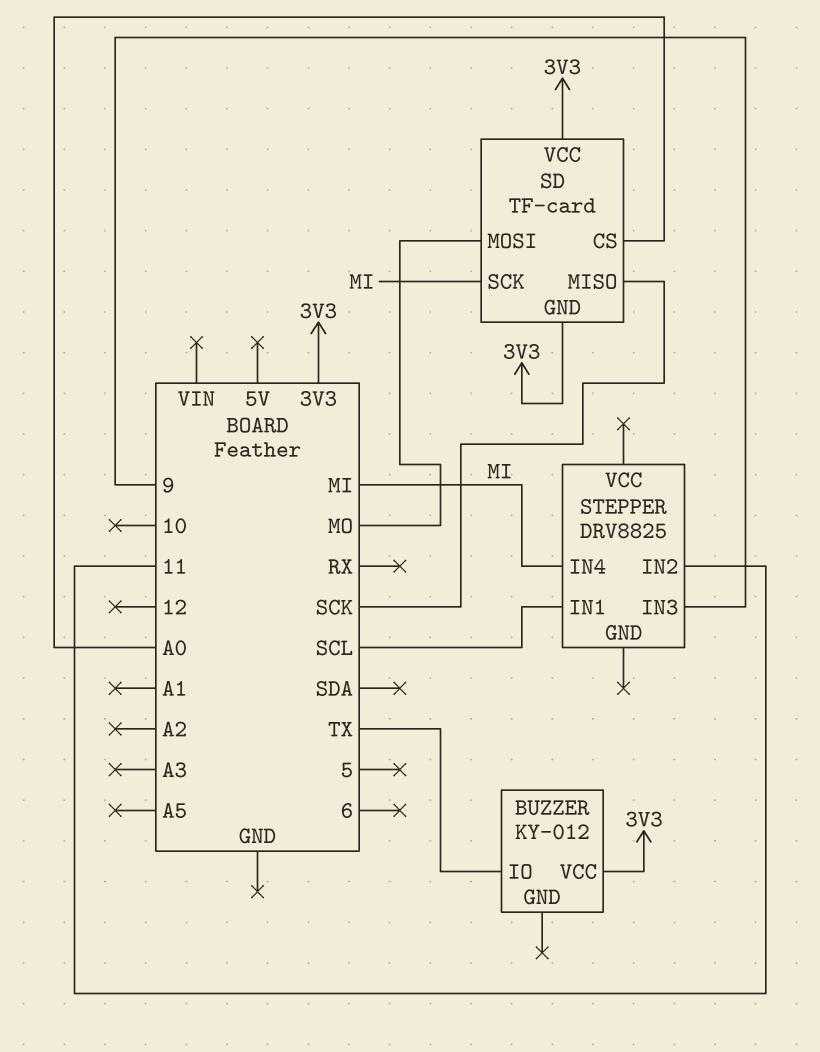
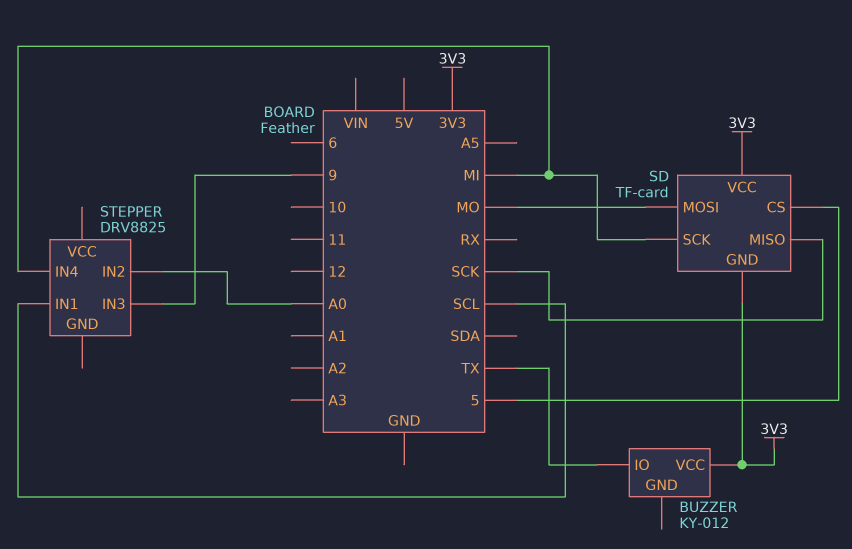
SD pin CS: A0 -> 5
STEPPER pin IN2: 11 -> A0

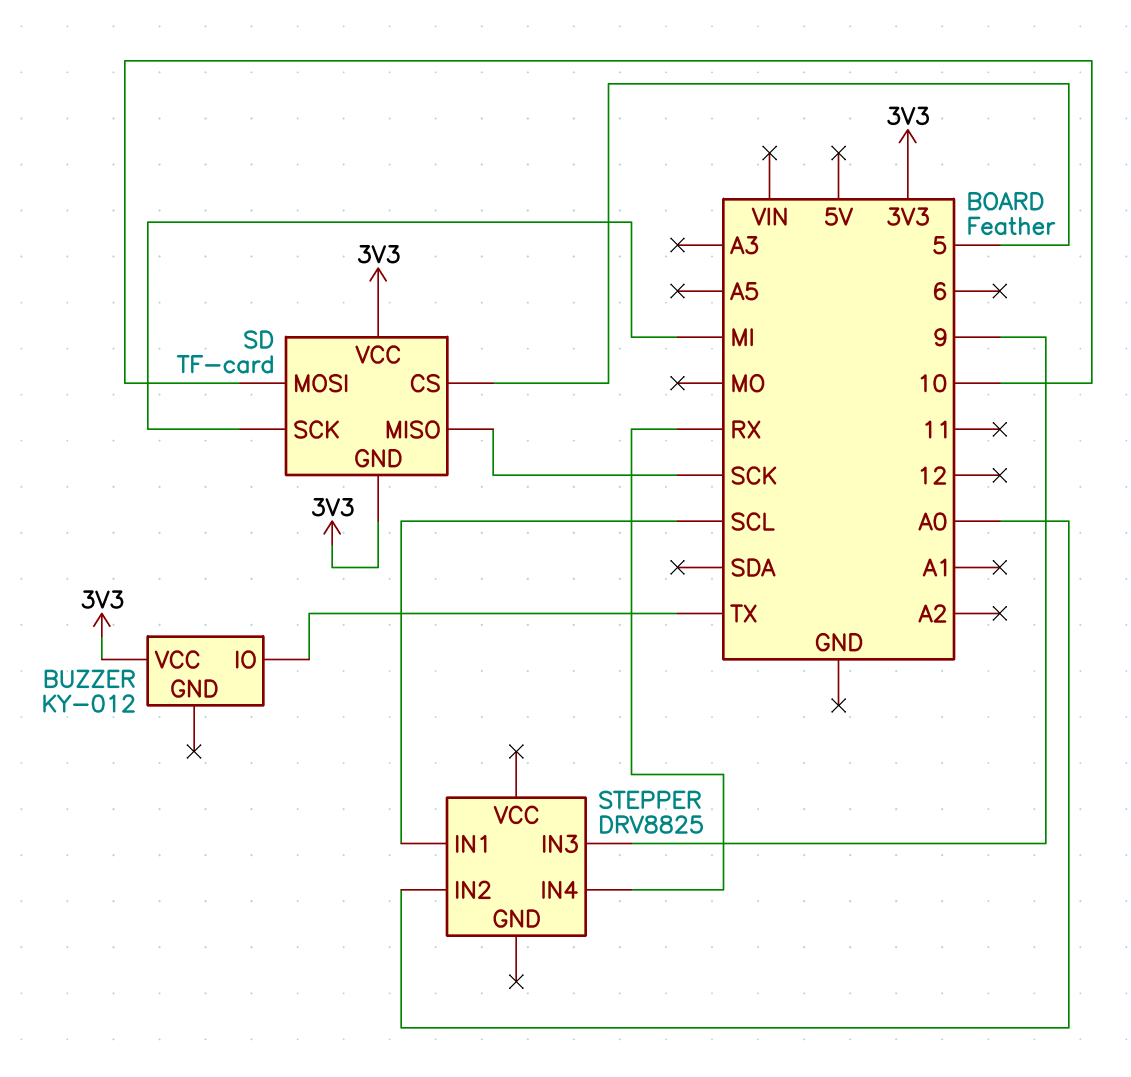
SD pin MOSI: MO -> 10
STEPPER pin IN4: MI -> RX

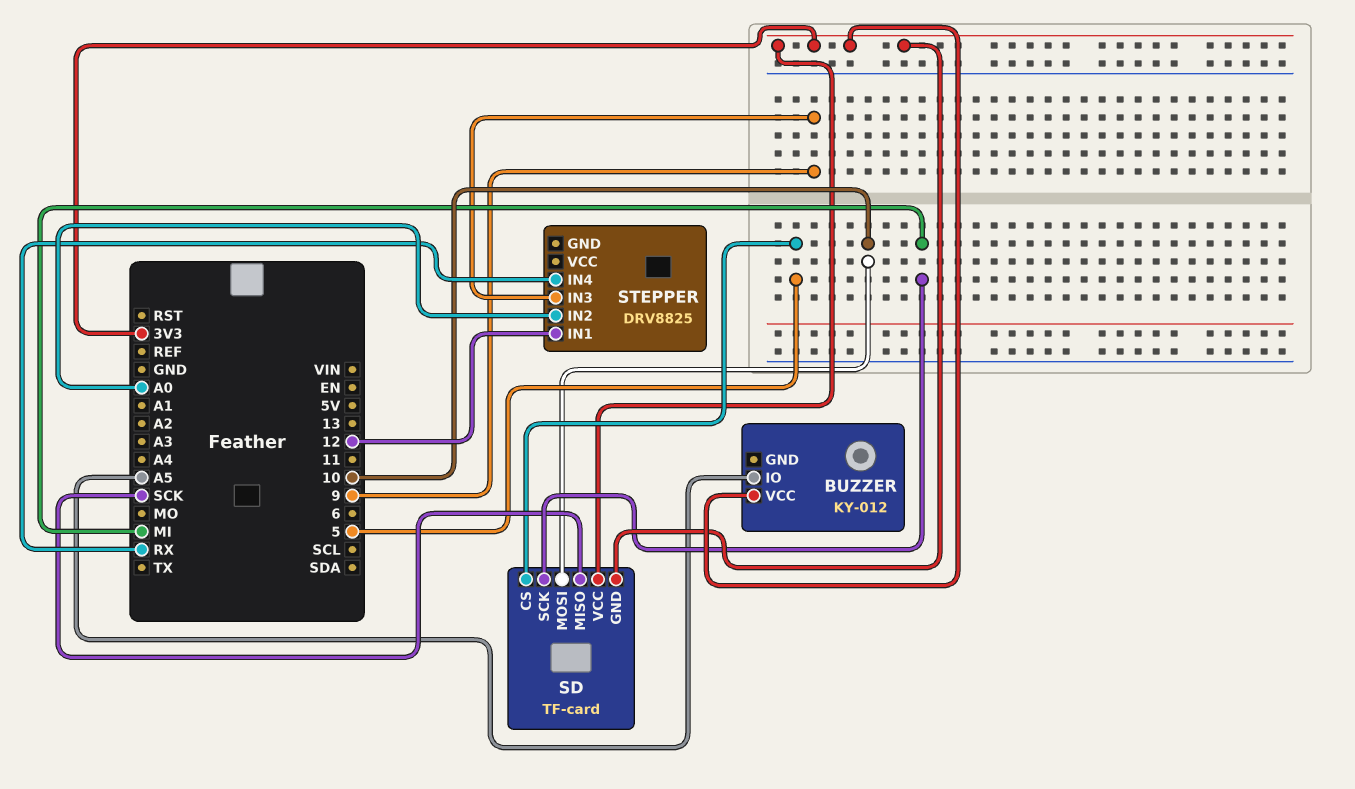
BUZZER pin IO: TX -> A5
STEPPER pin IN1: SCL -> 12

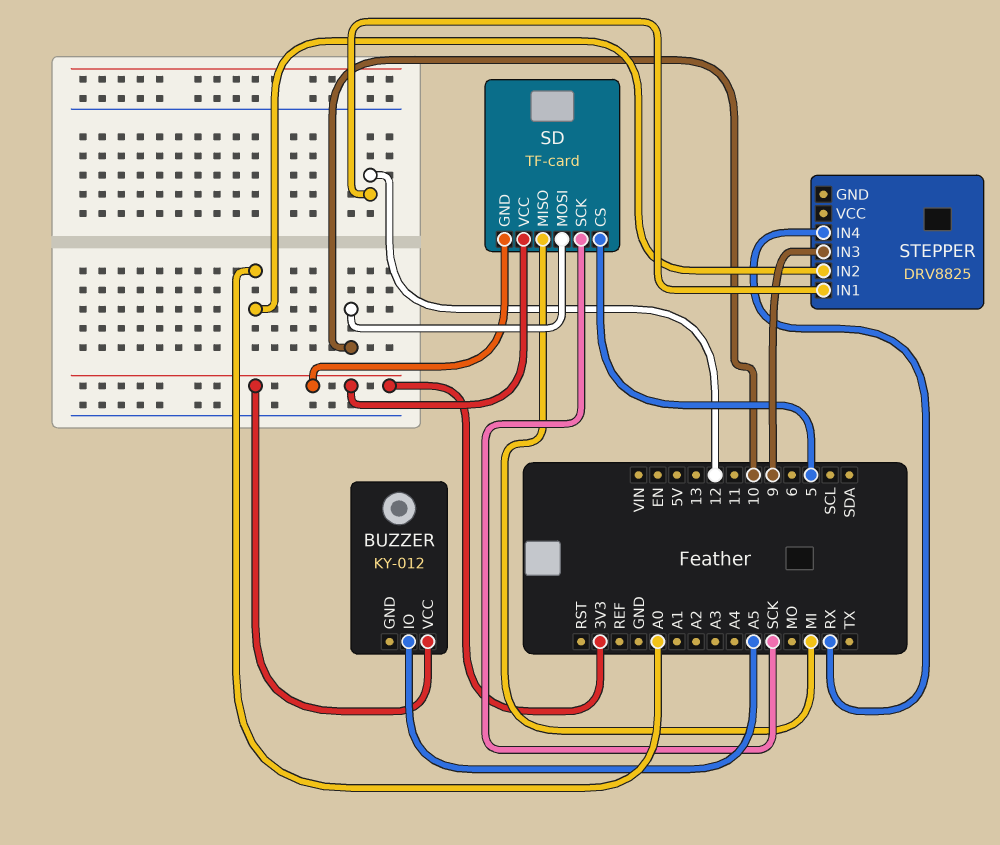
SD pin MISO: SCK -> MI
SD pin SCK: MI -> SCK

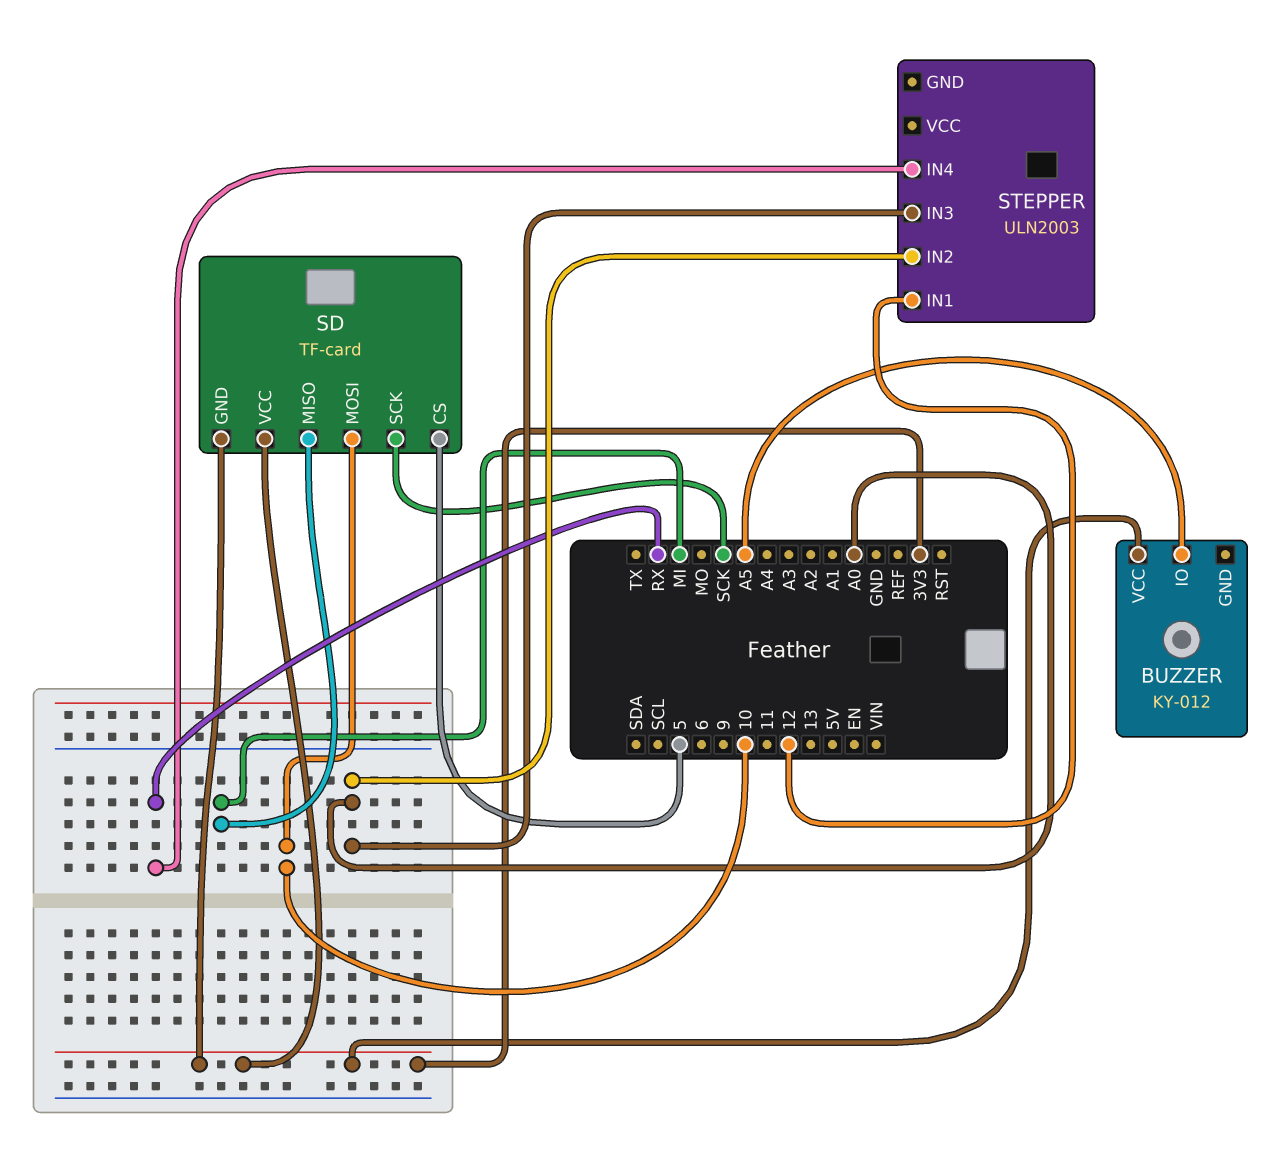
STEPPER: DRV8825 -> ULN2003
STEPPER pin IN3: 9 -> A0

